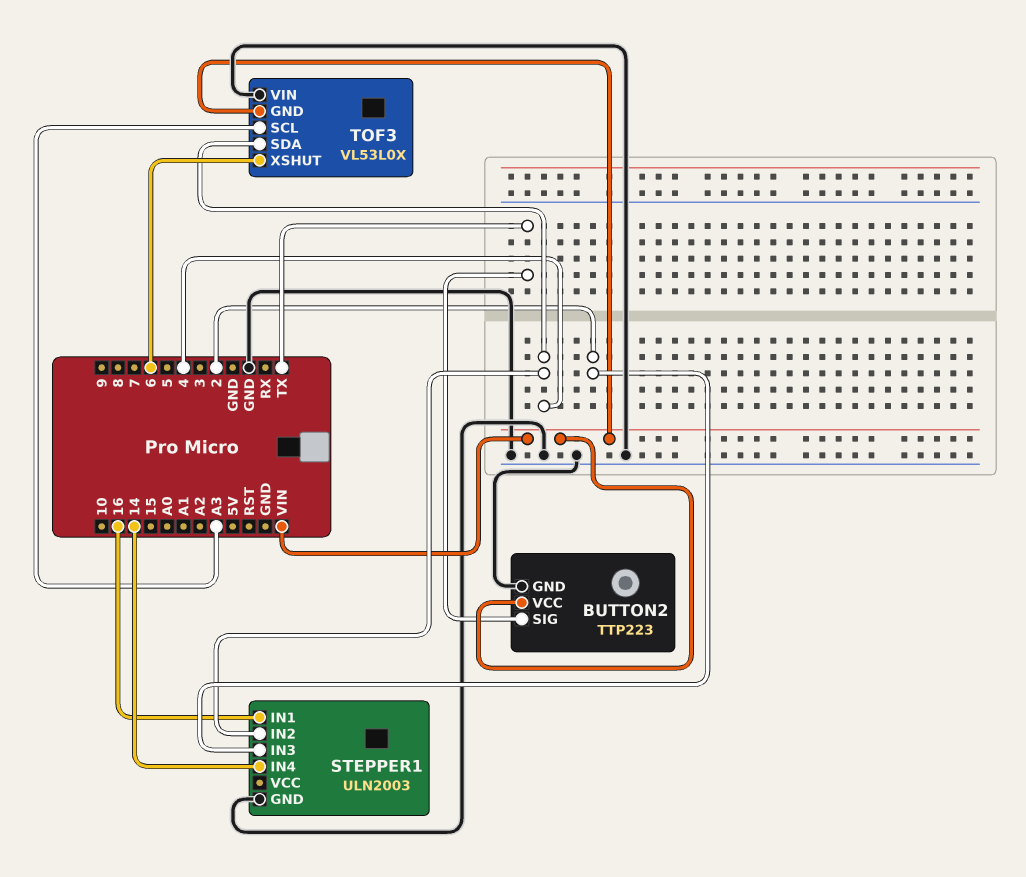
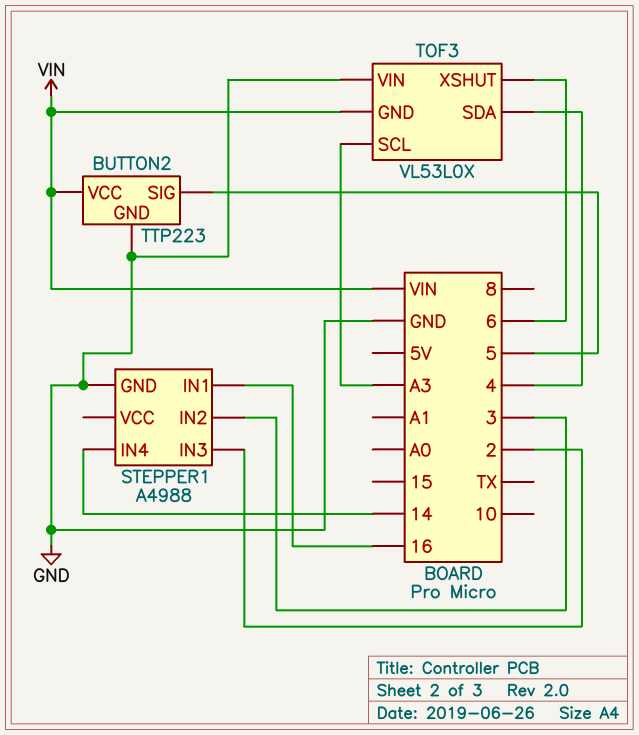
BUTTON2 pin SIG: TX -> 5
STEPPER1: ULN2003 -> A4988
STEPPER1 pin IN2: 4 -> 3

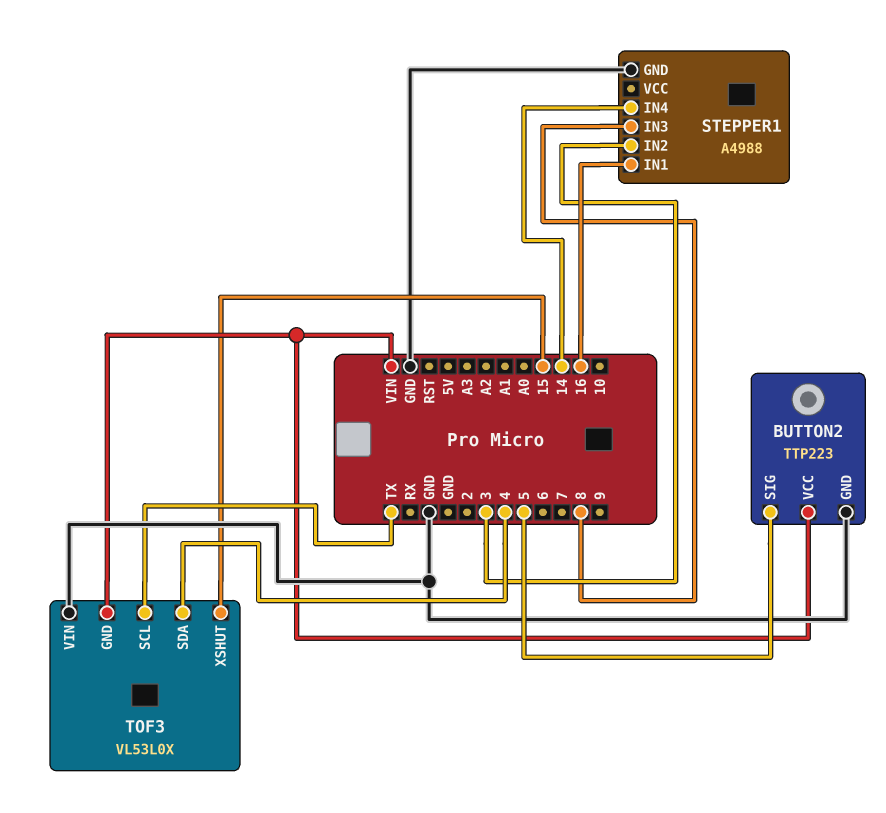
STEPPER1 pin IN3: 2 -> 8
TOF3 pin SCL: A3 -> TX
TOF3 pin XSHUT: 6 -> 15

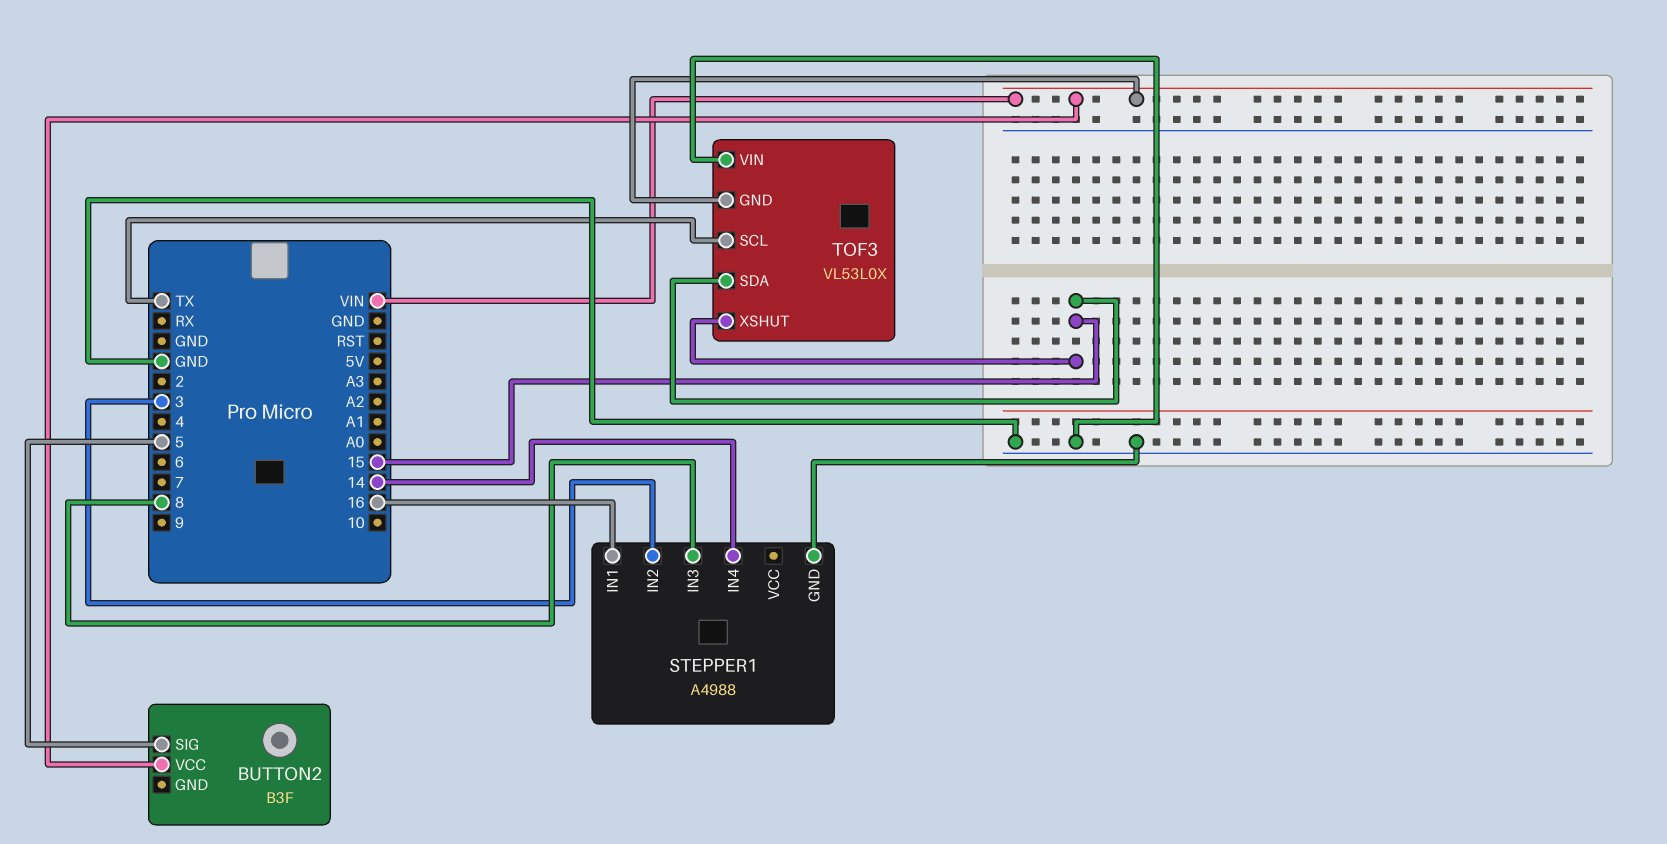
BUTTON2: TTP223 -> B3F
BUTTON2 pin GND: GND -> none
TOF3 pin SDA: 4 -> 15

